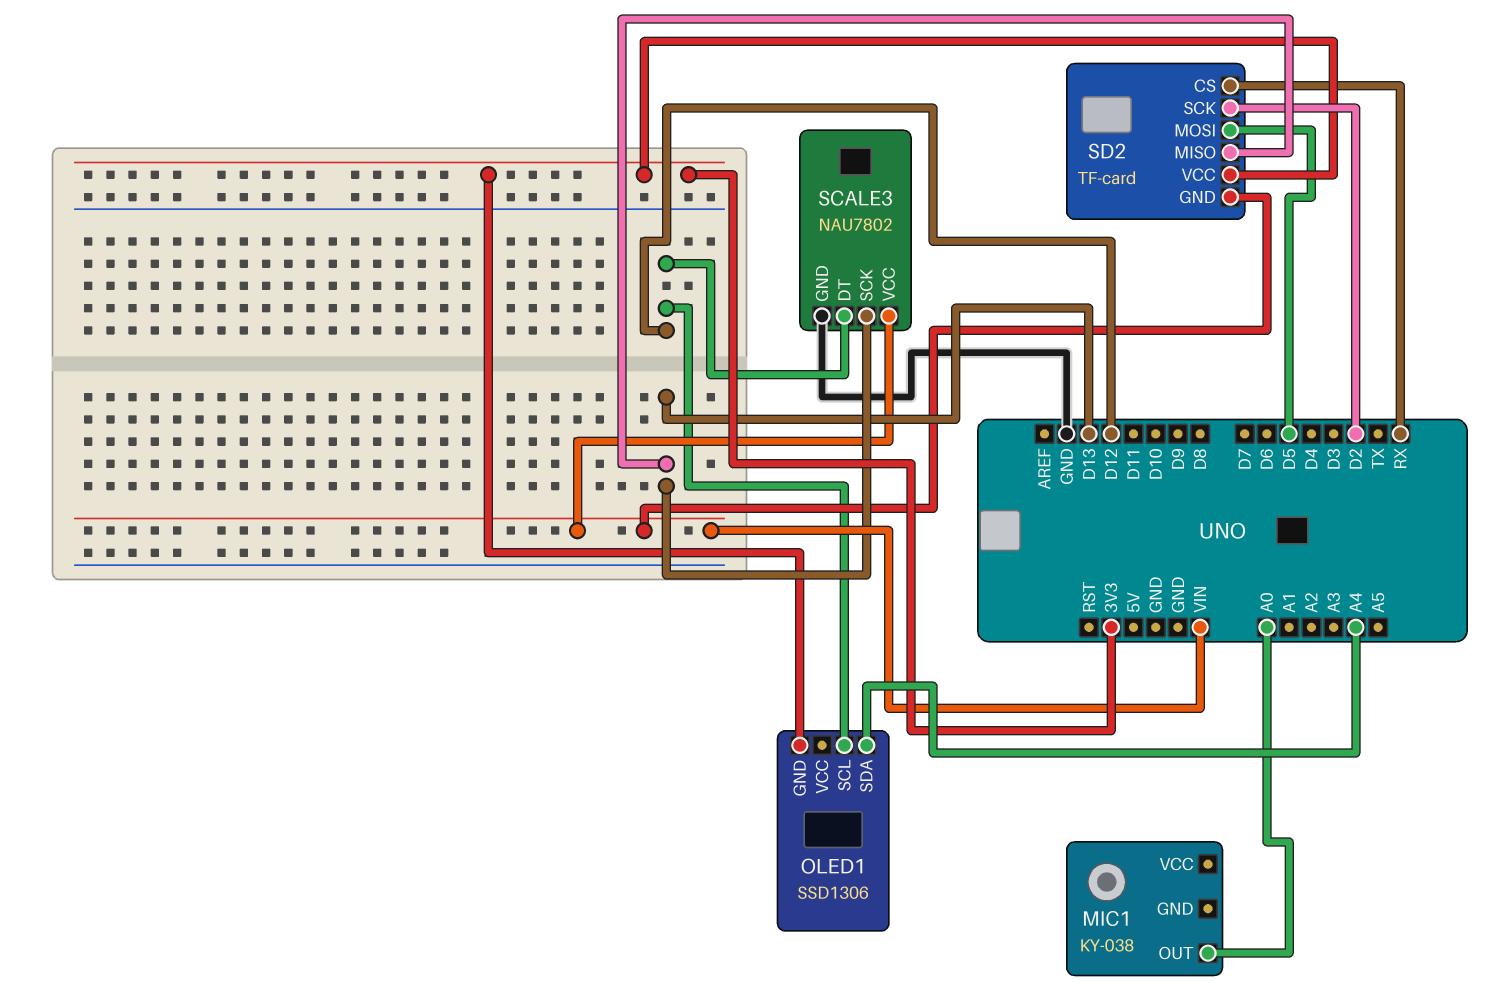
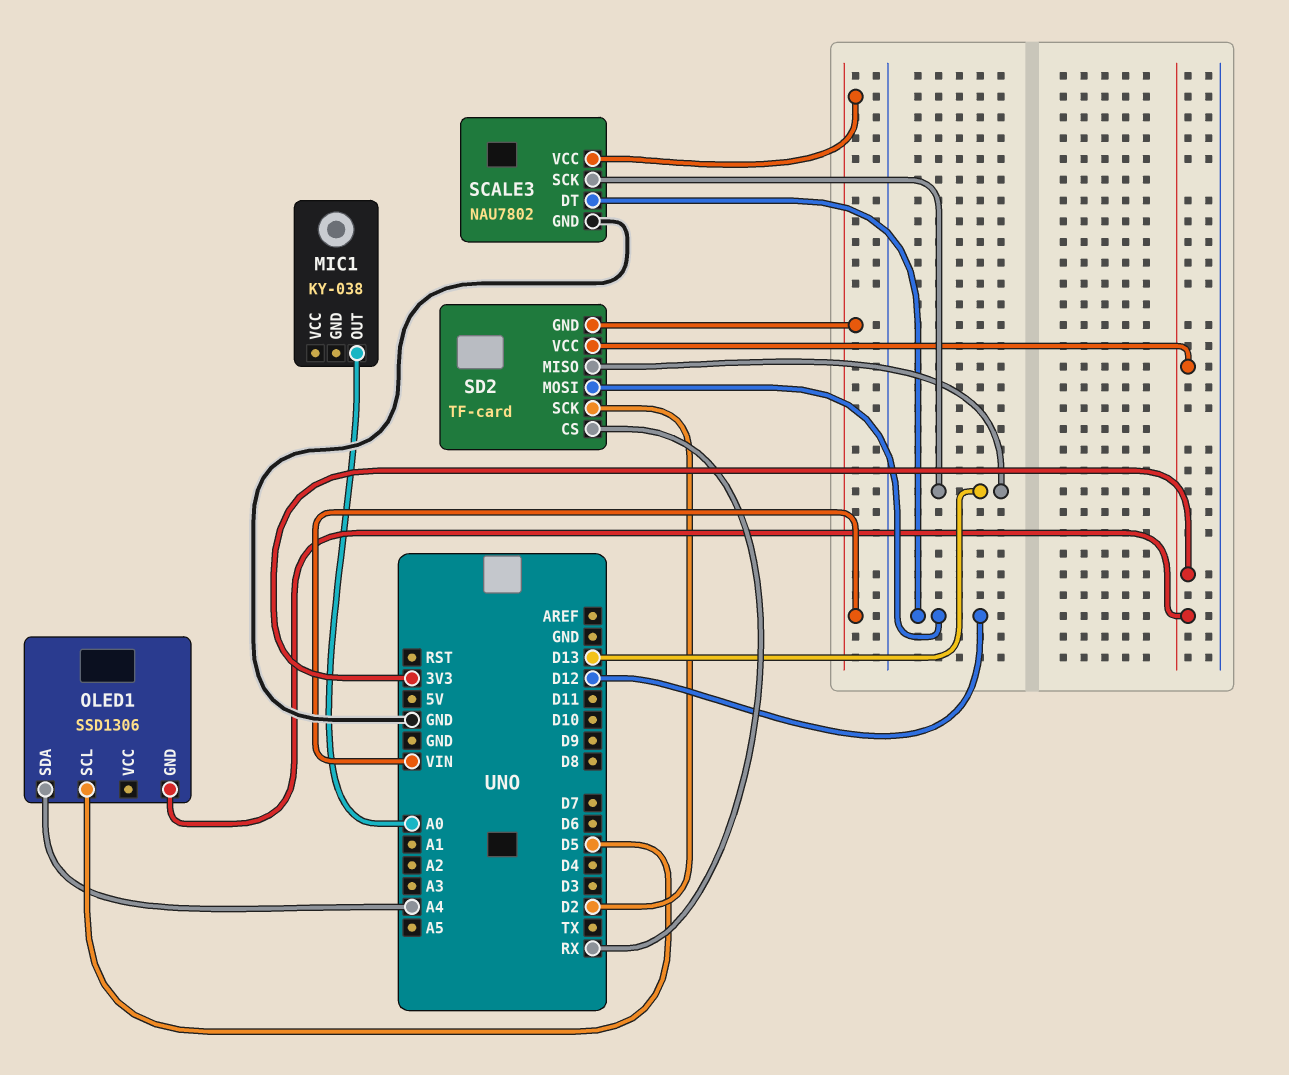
OLED1 pin SCL: D12 -> D5
SD2 pin MOSI: D5 -> D12

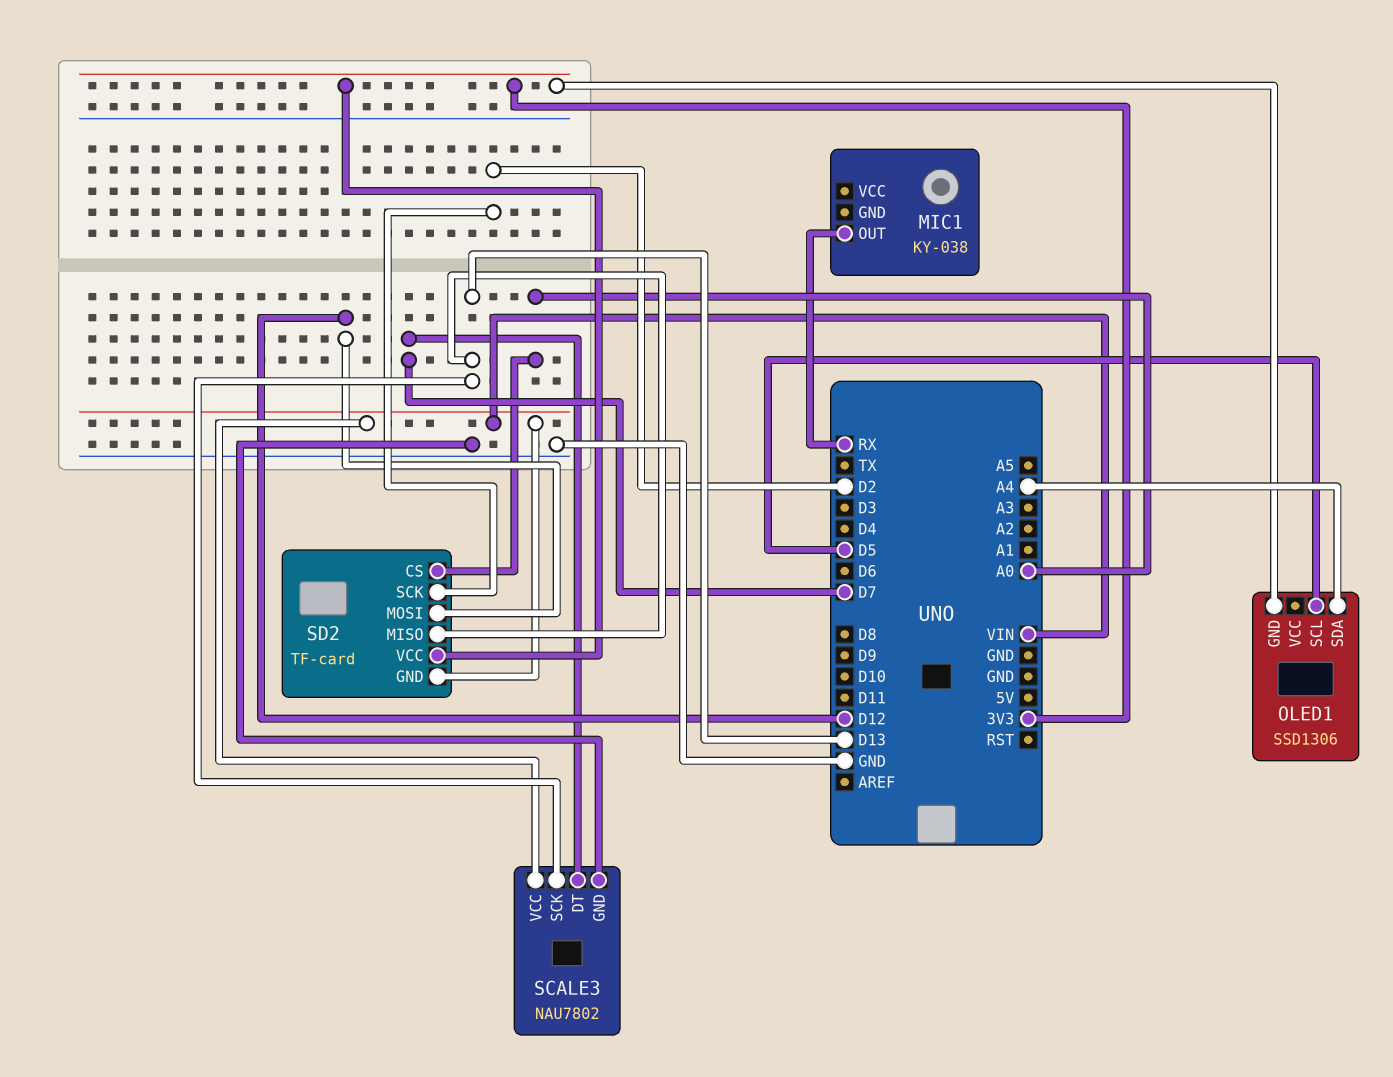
MIC1 pin OUT: A0 -> RX
SCALE3 pin DT: D12 -> D7
SD2 pin CS: RX -> A0

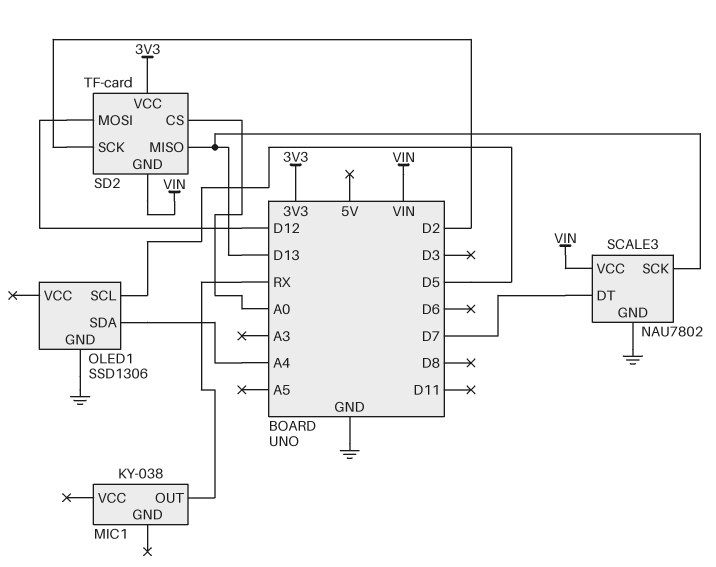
OLED1 pin GND: 3V3 -> GND

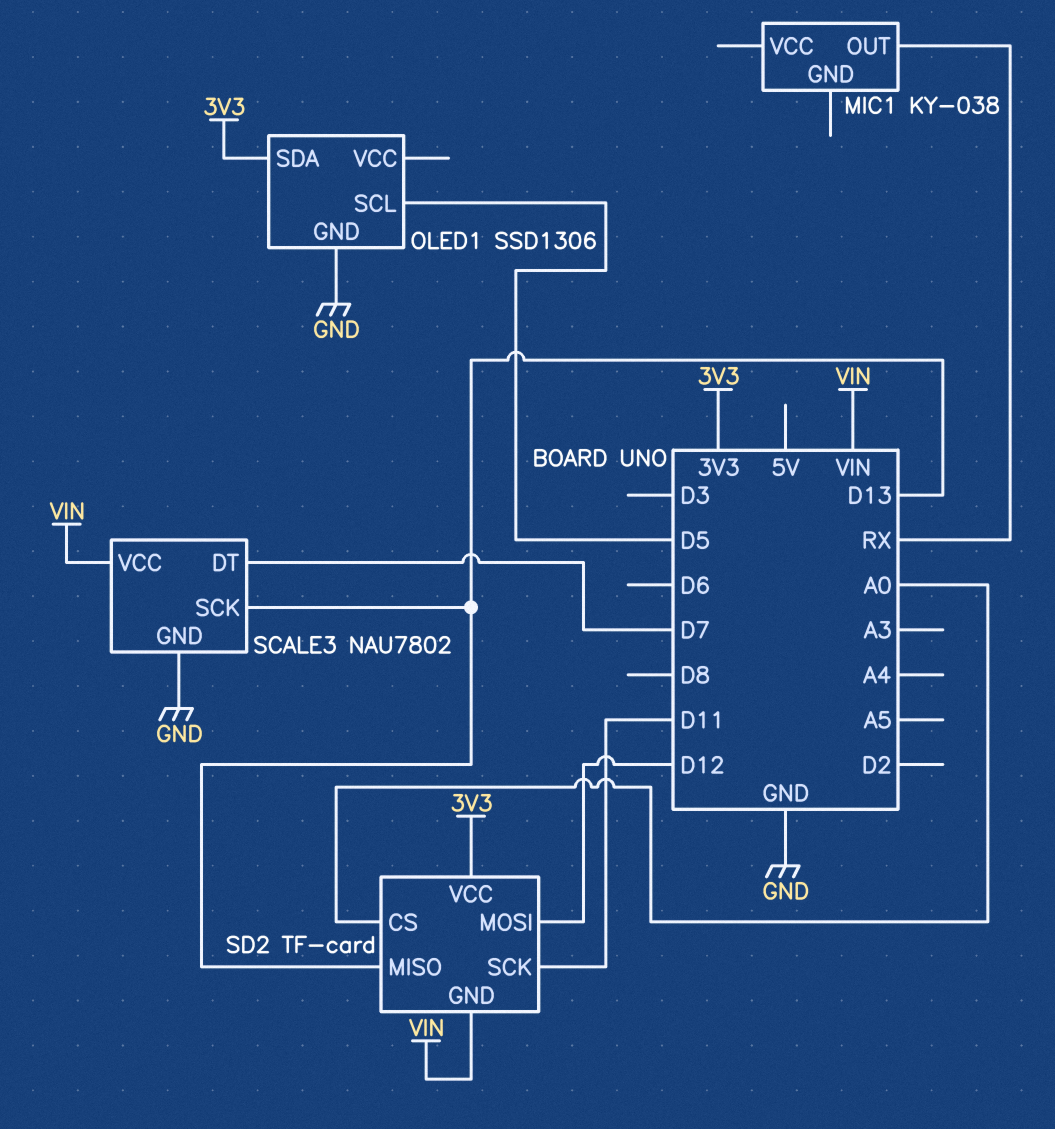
OLED1 pin SDA: A4 -> 3V3
SD2 pin SCK: D2 -> D11

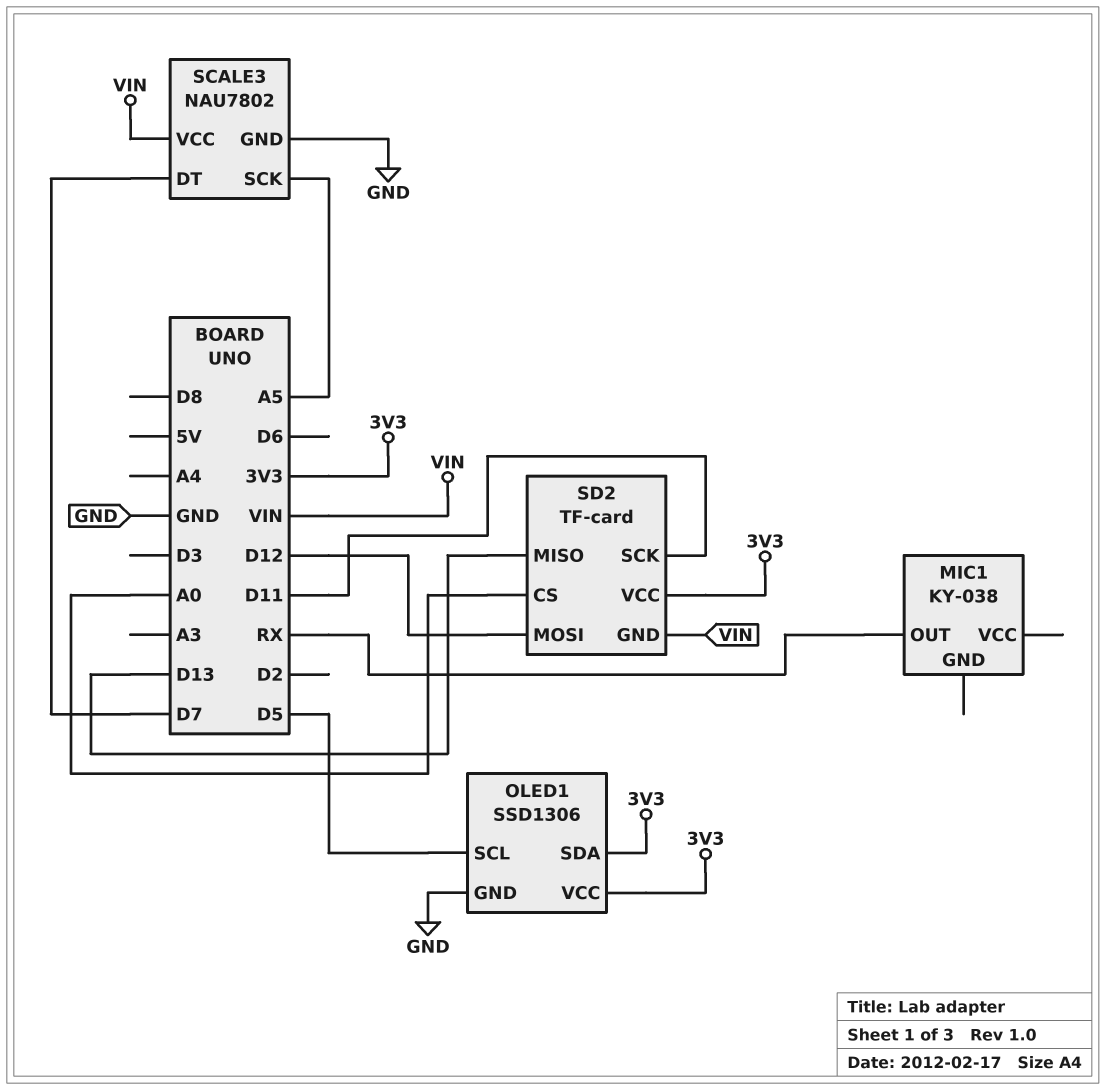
OLED1 pin VCC: none -> 3V3
SCALE3 pin SCK: D13 -> A5

